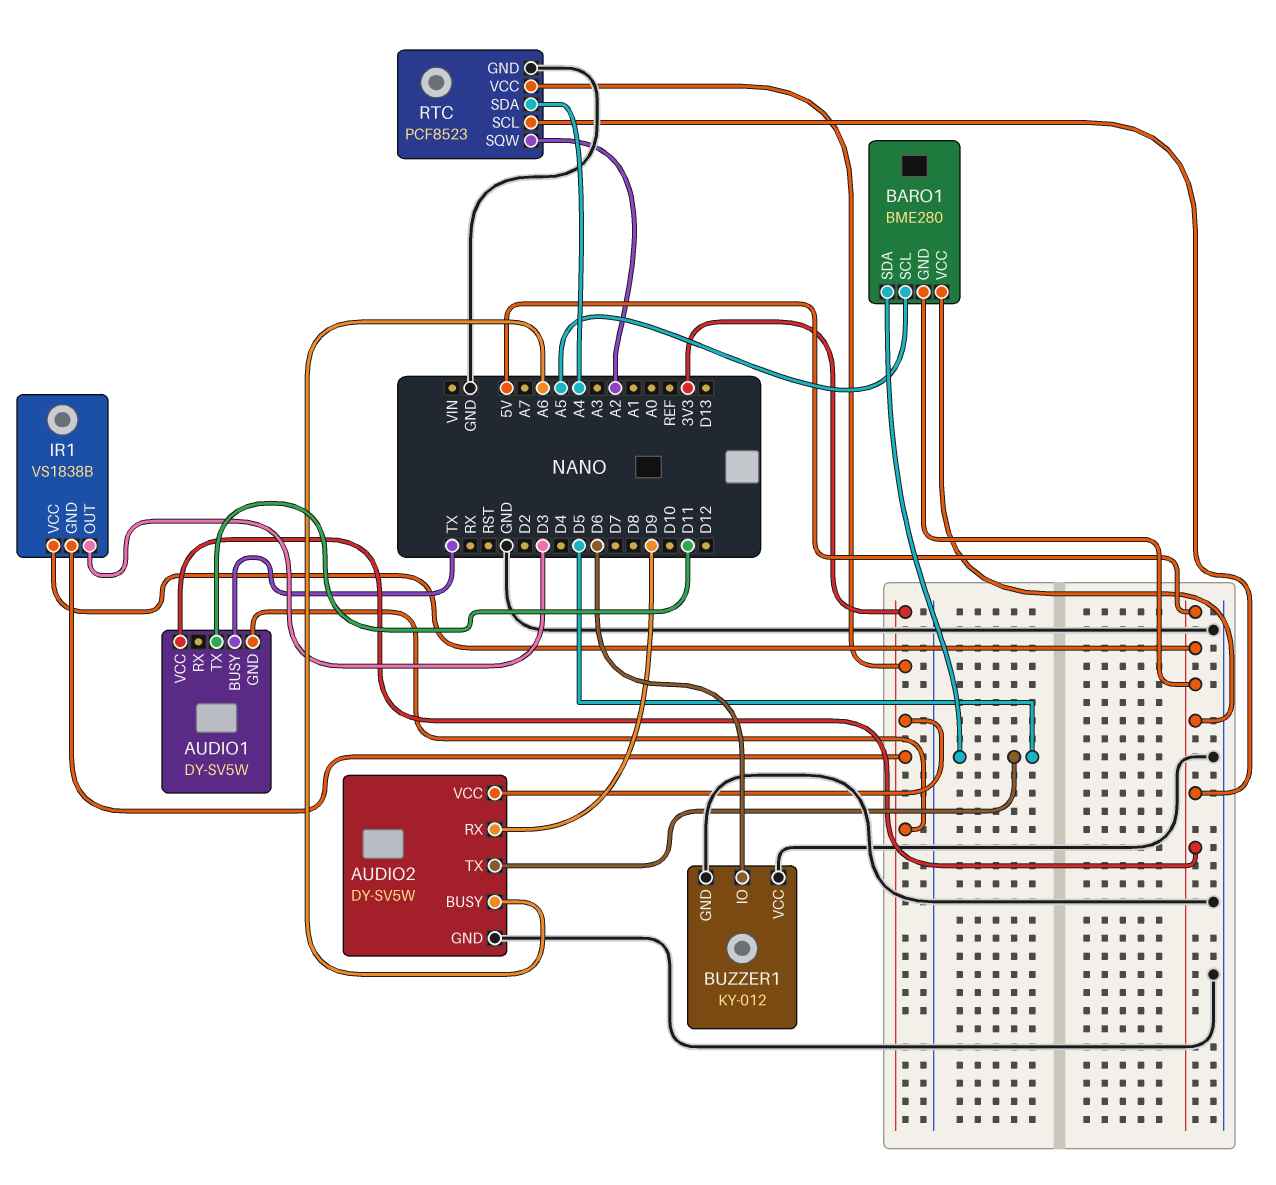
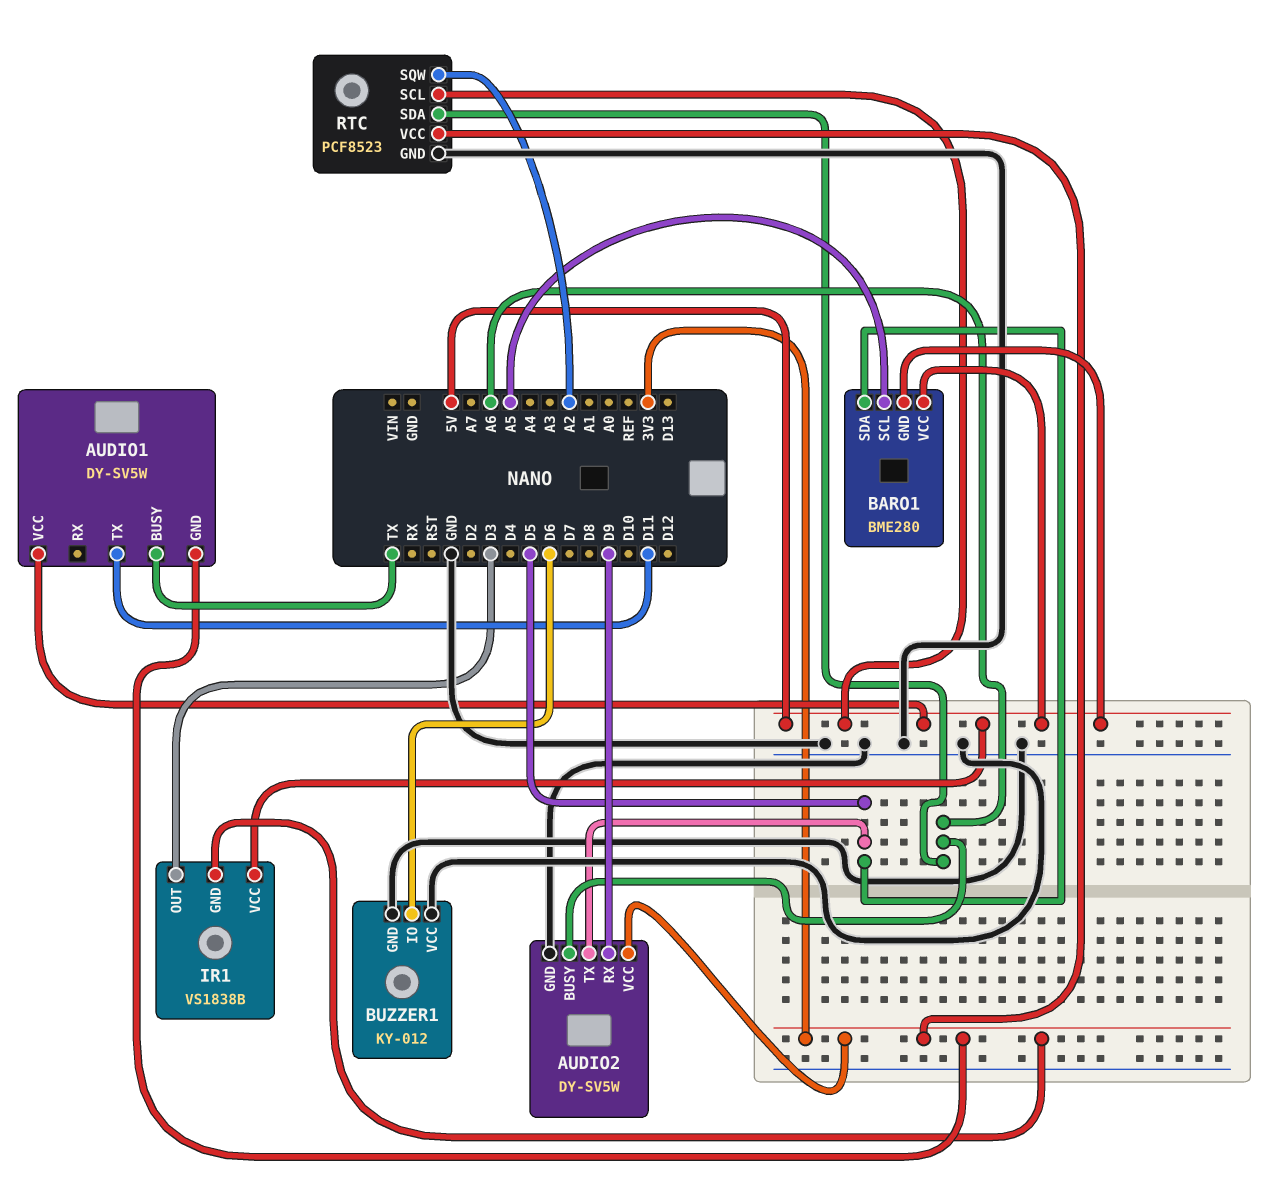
RTC pin SDA: A4 -> A6

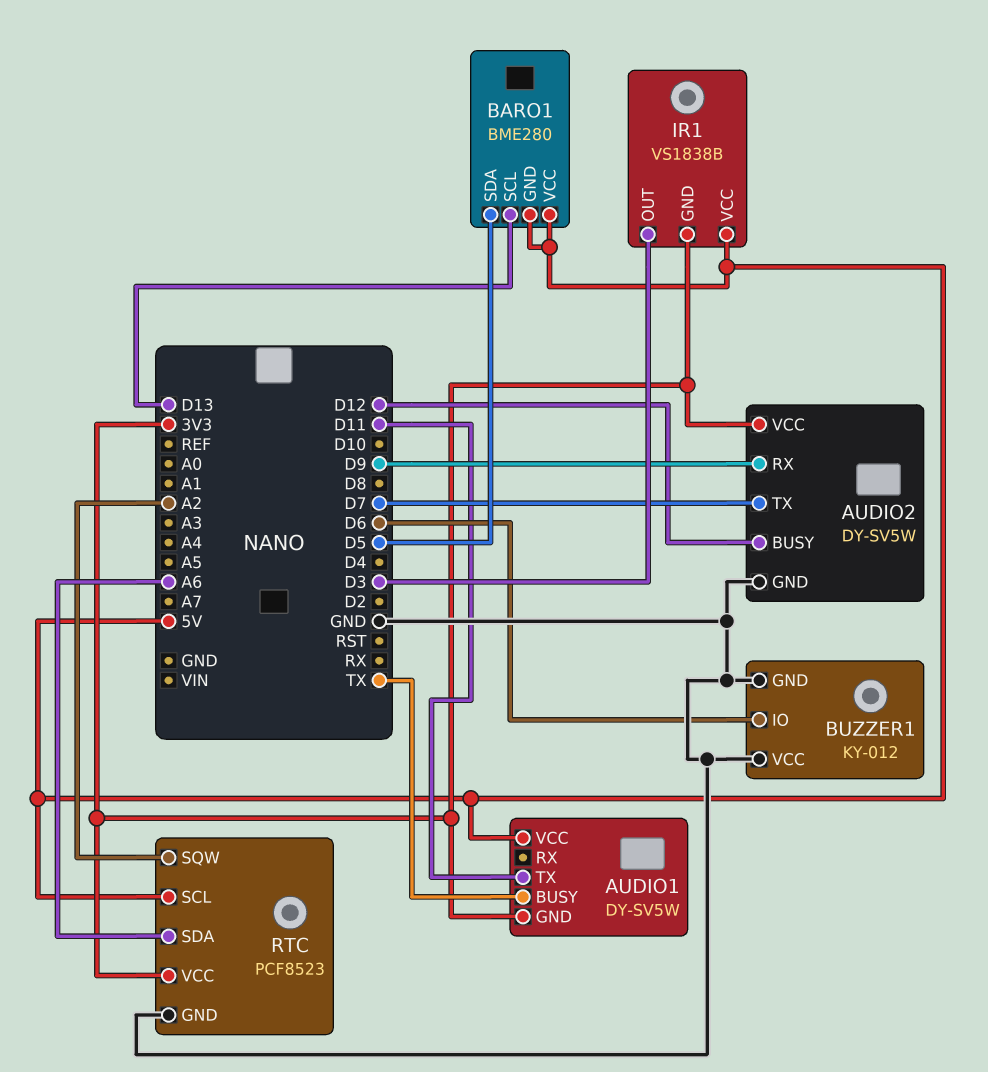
AUDIO2 pin BUSY: A6 -> D12
AUDIO2 pin TX: D5 -> D7
BARO1 pin SCL: A5 -> D13

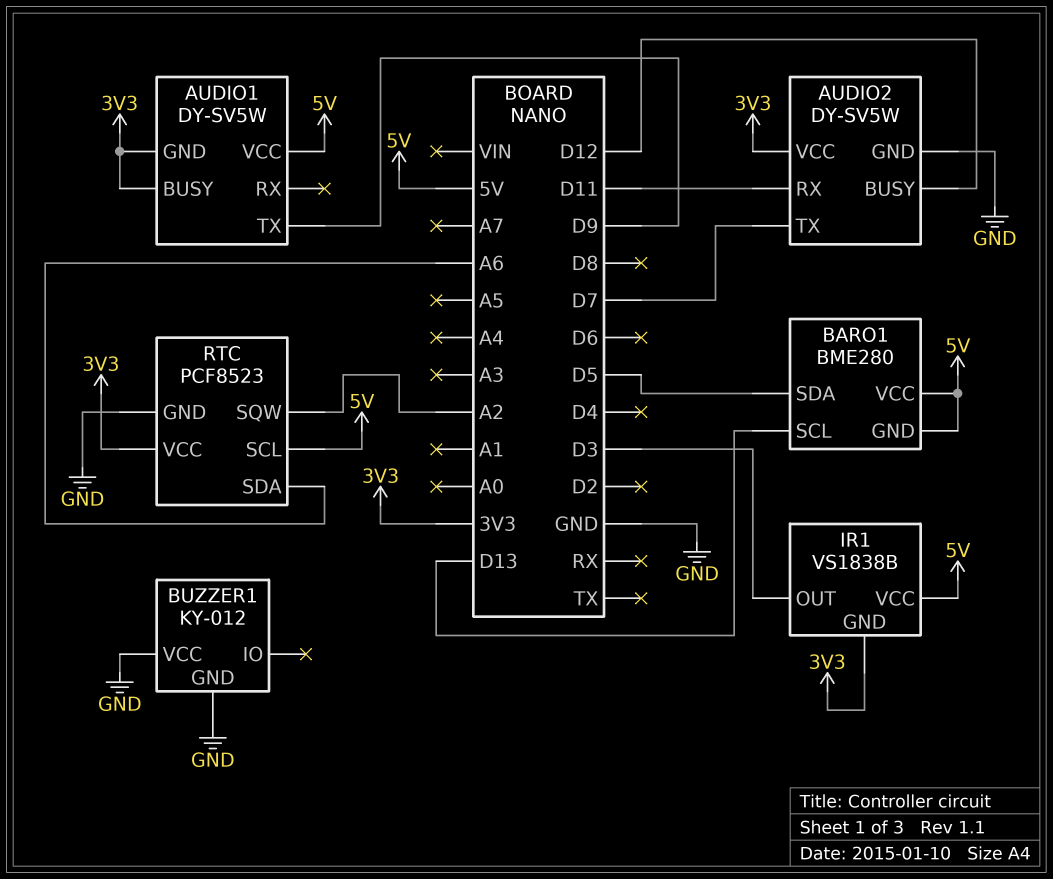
AUDIO1 pin BUSY: TX -> 3V3
AUDIO1 pin TX: D11 -> D9
AUDIO2 pin RX: D9 -> D11
BUZZER1 pin IO: D6 -> none

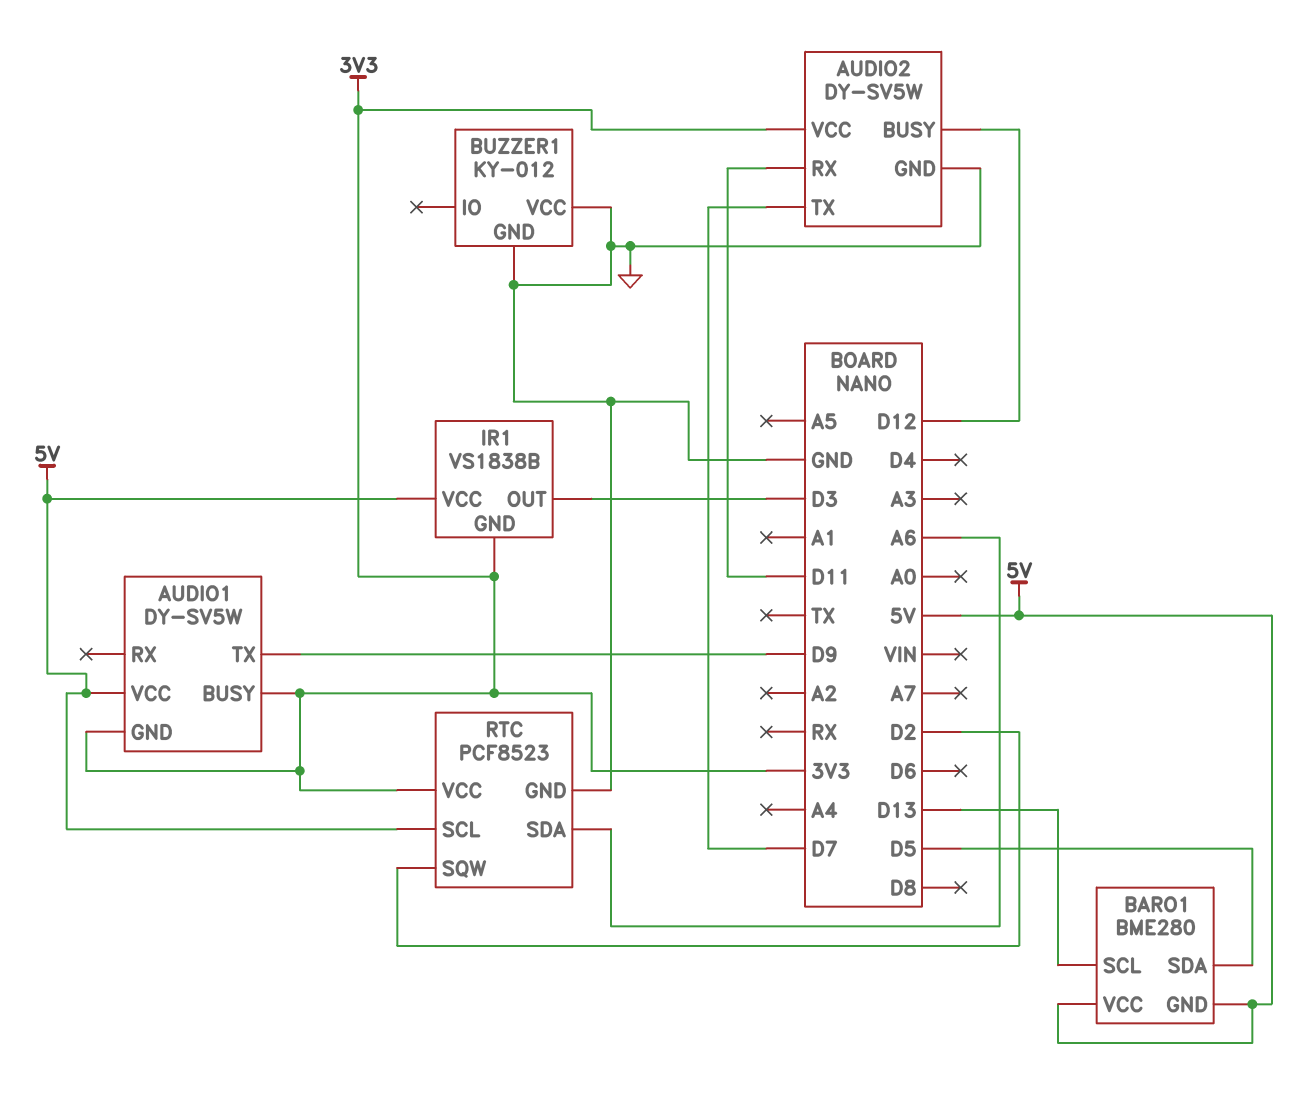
RTC pin SQW: A2 -> D2

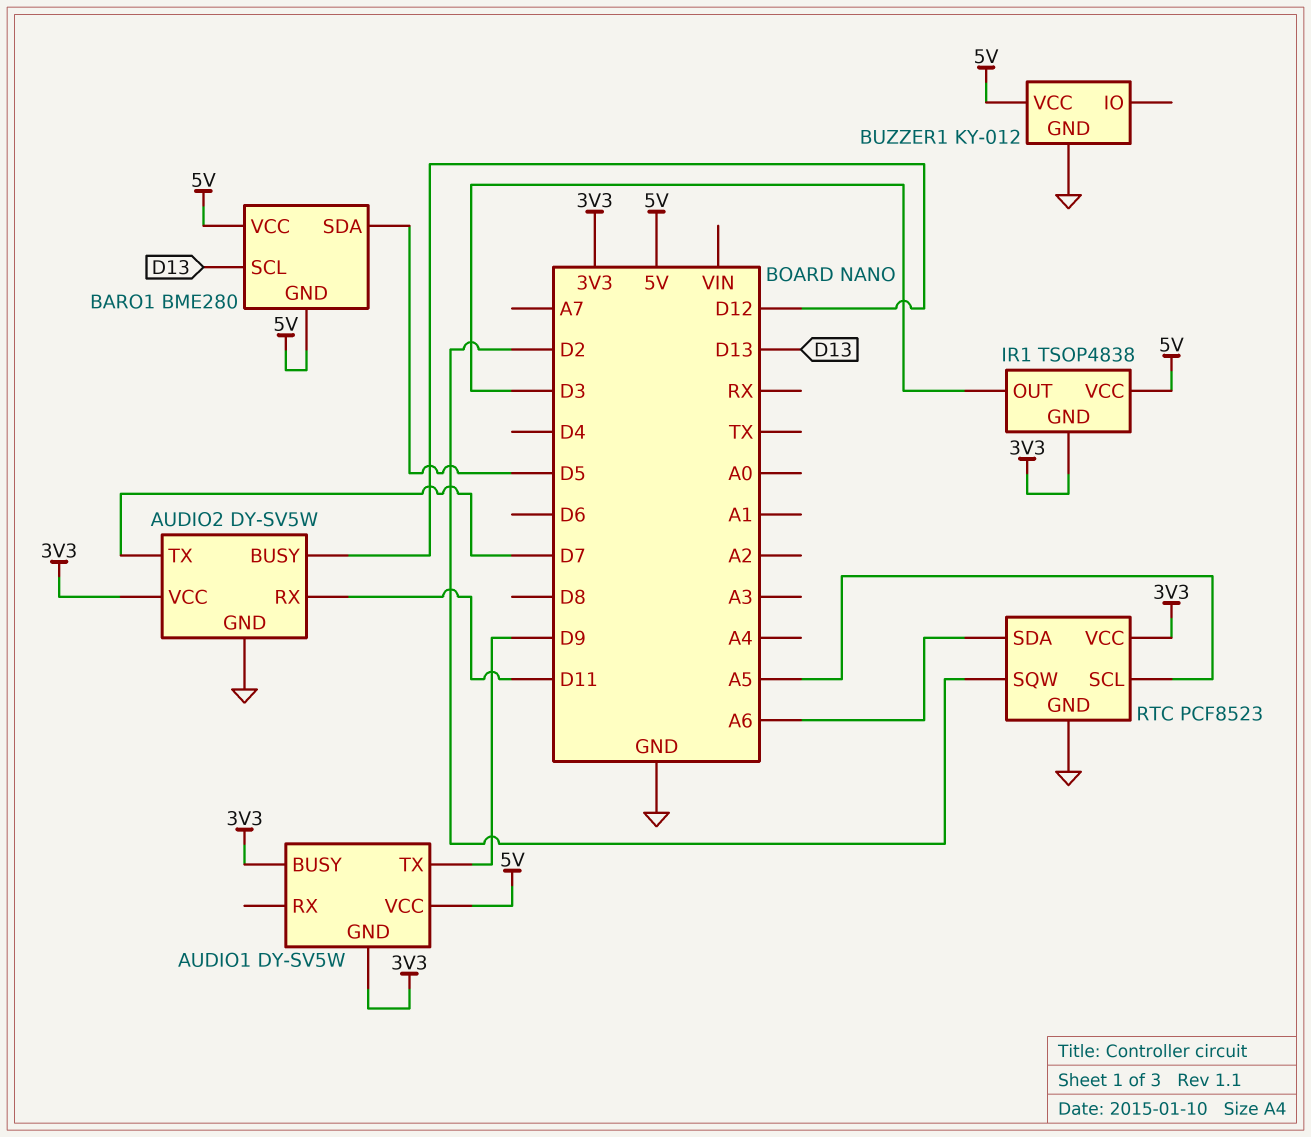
BUZZER1 pin VCC: GND -> 5V
IR1: VS1838B -> TSOP4838
RTC pin SCL: 5V -> A5

